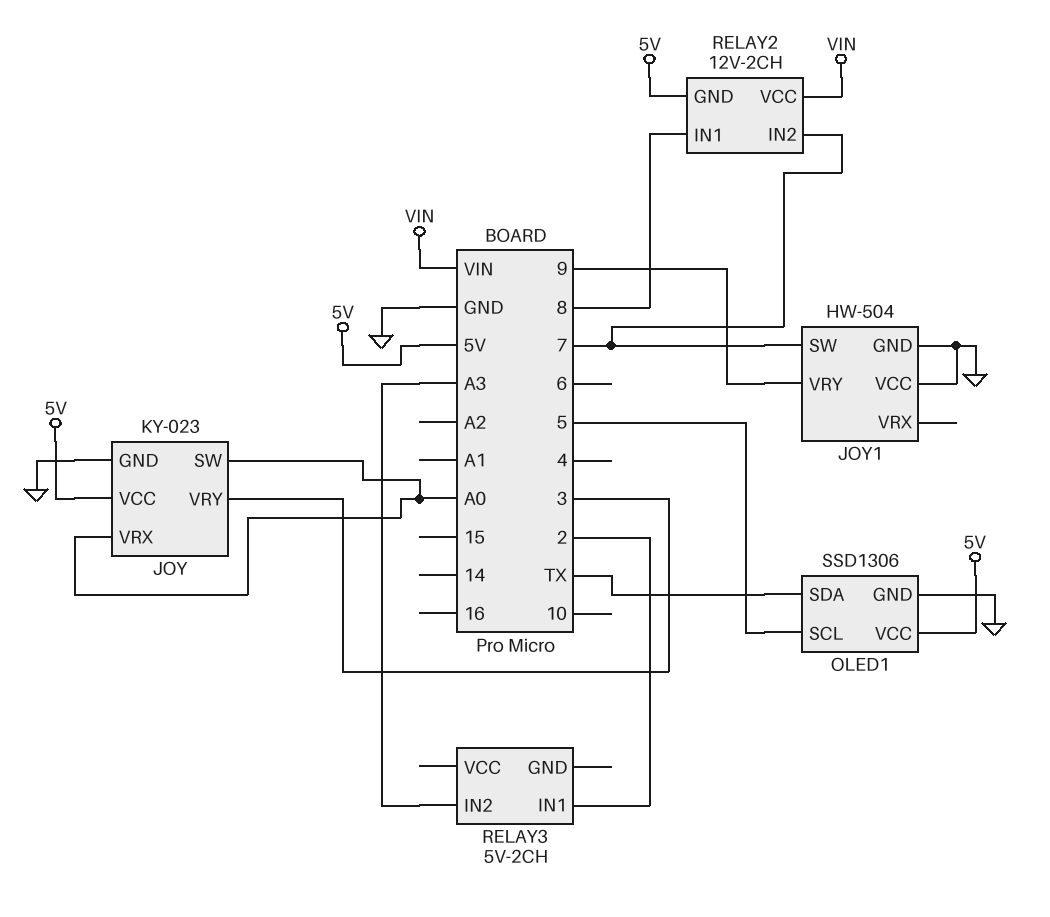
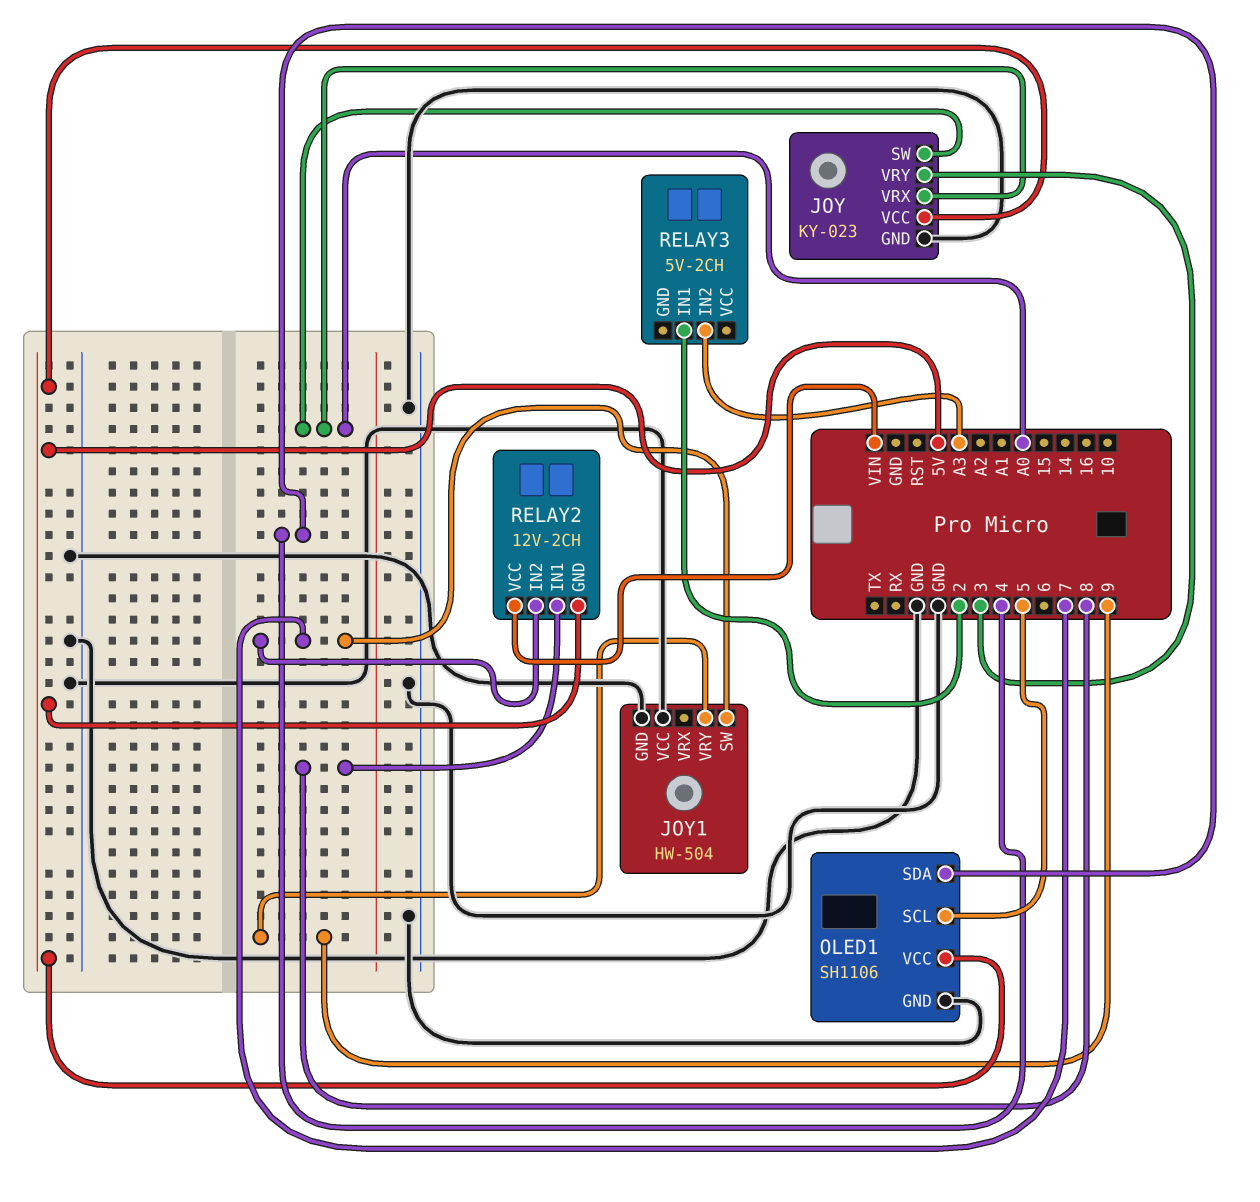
OLED1: SSD1306 -> SH1106
OLED1 pin SDA: TX -> 4

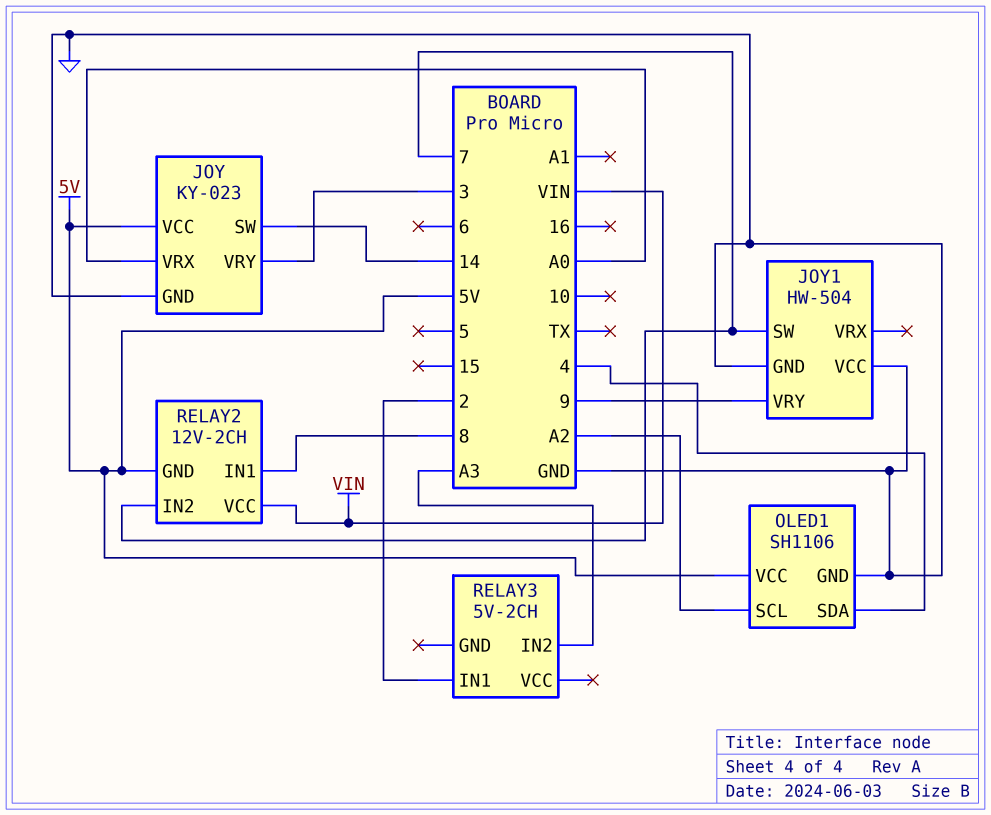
JOY pin SW: A0 -> 14
OLED1 pin SCL: 5 -> A2

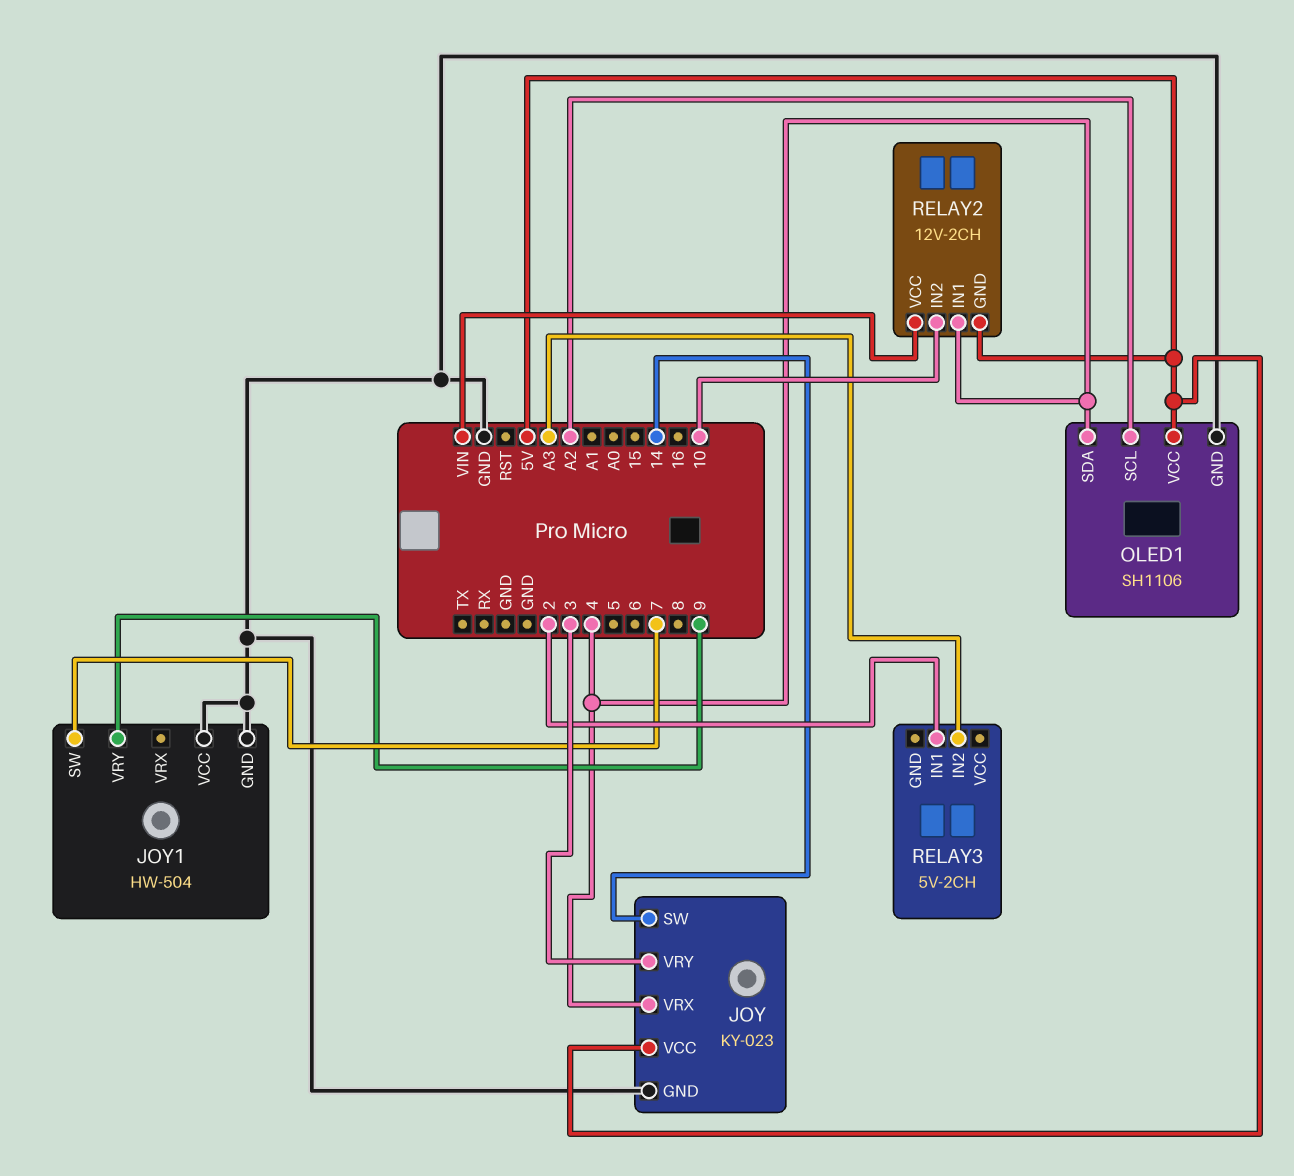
JOY pin VRX: A0 -> 4
RELAY2 pin IN1: 8 -> 4
RELAY2 pin IN2: 7 -> 10

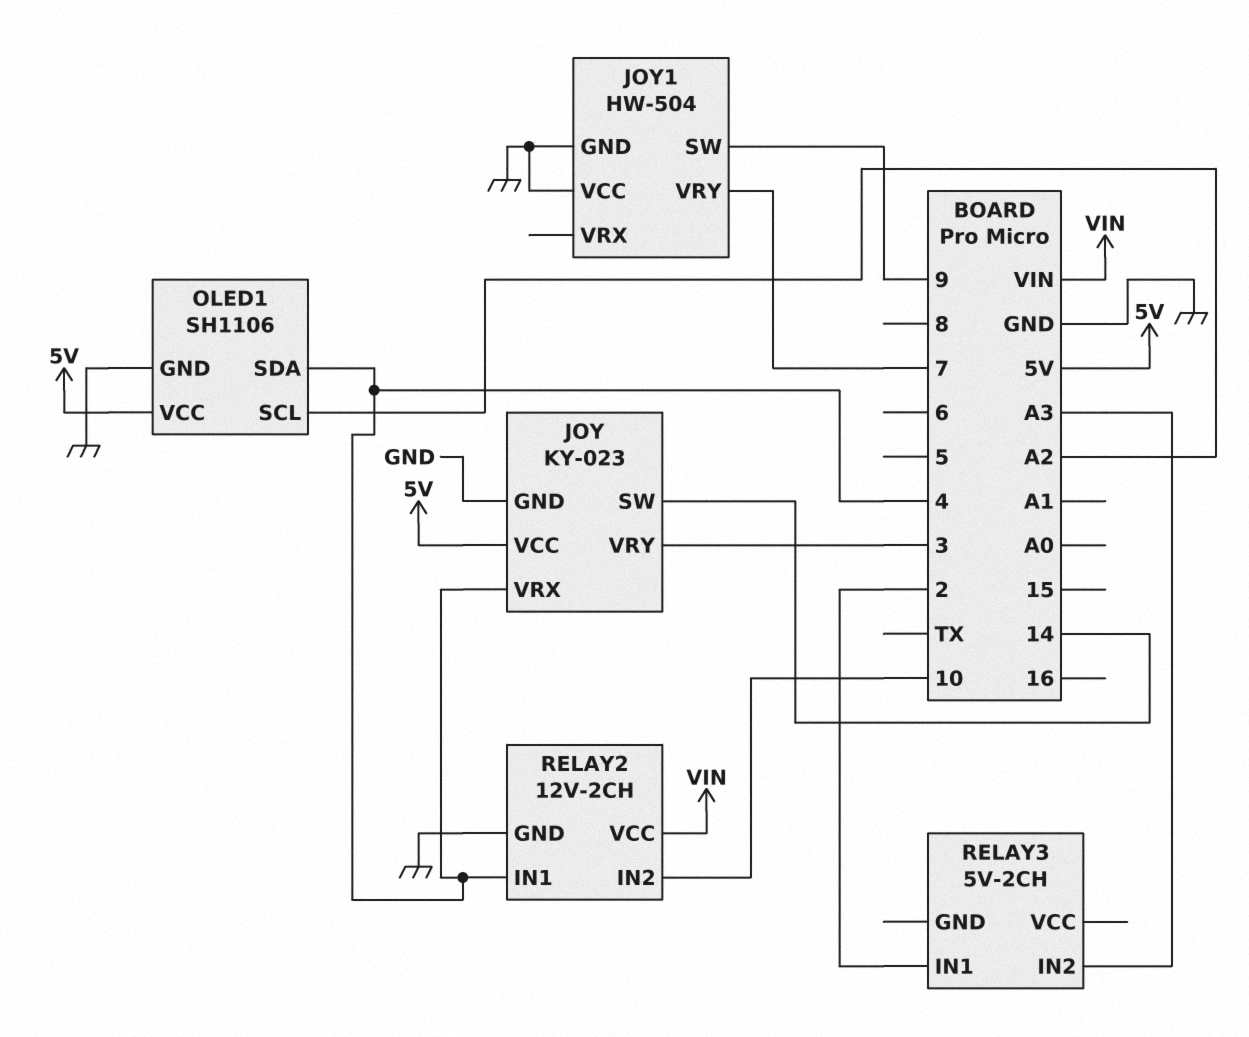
JOY1 pin SW: 7 -> 9
JOY1 pin VRY: 9 -> 7
RELAY2 pin GND: 5V -> GND

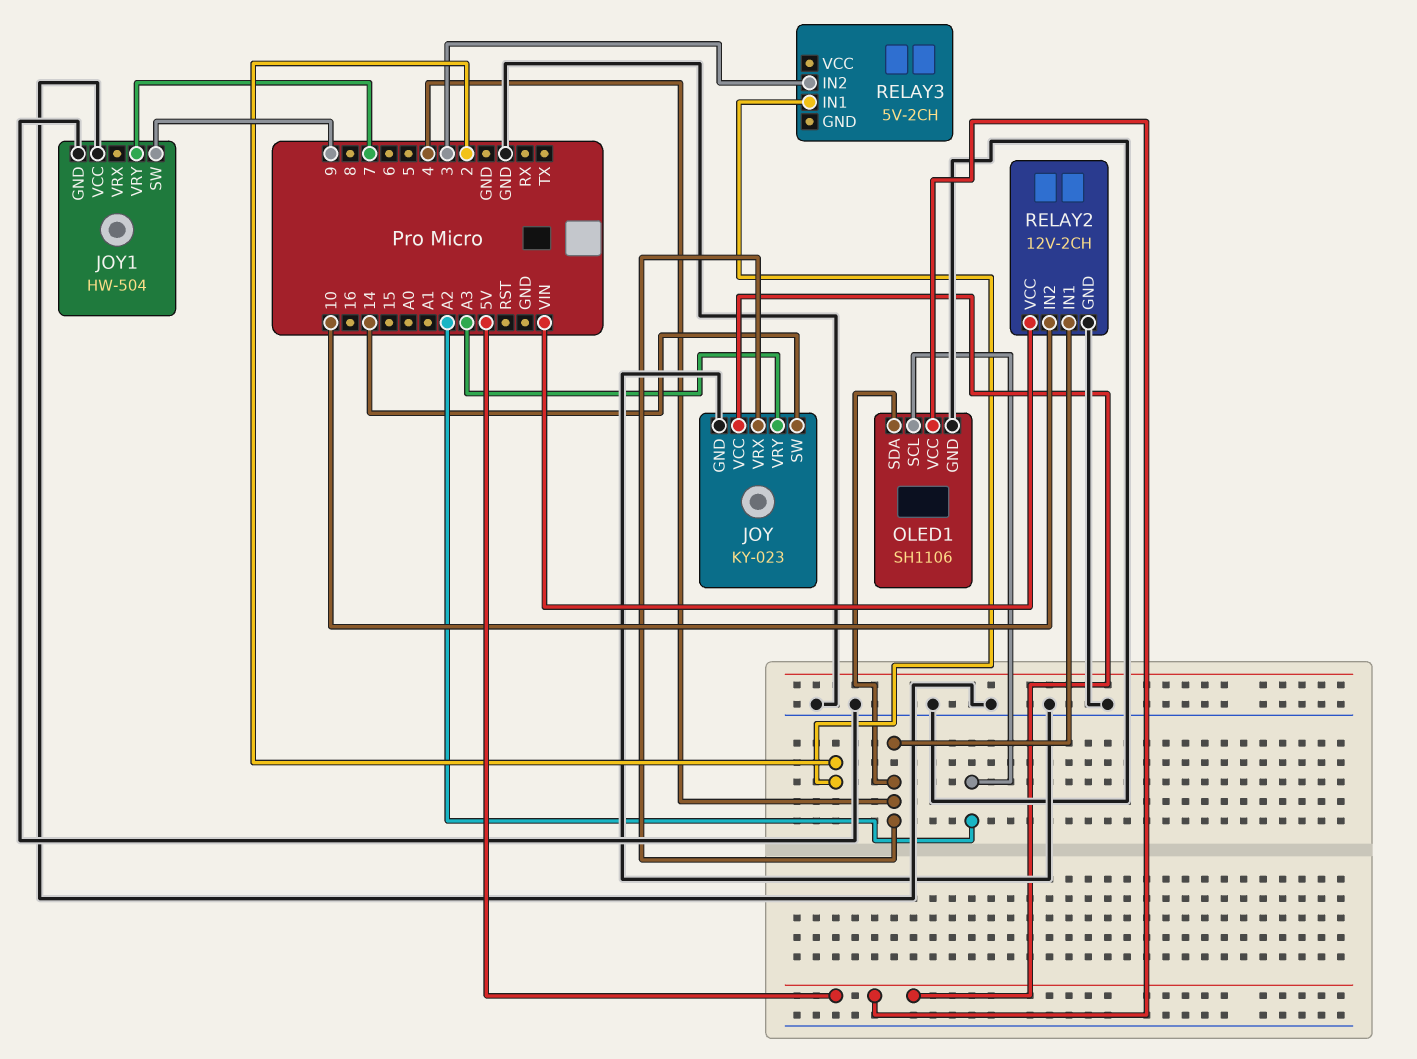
JOY pin VRY: 3 -> A3
RELAY3 pin IN2: A3 -> 3

